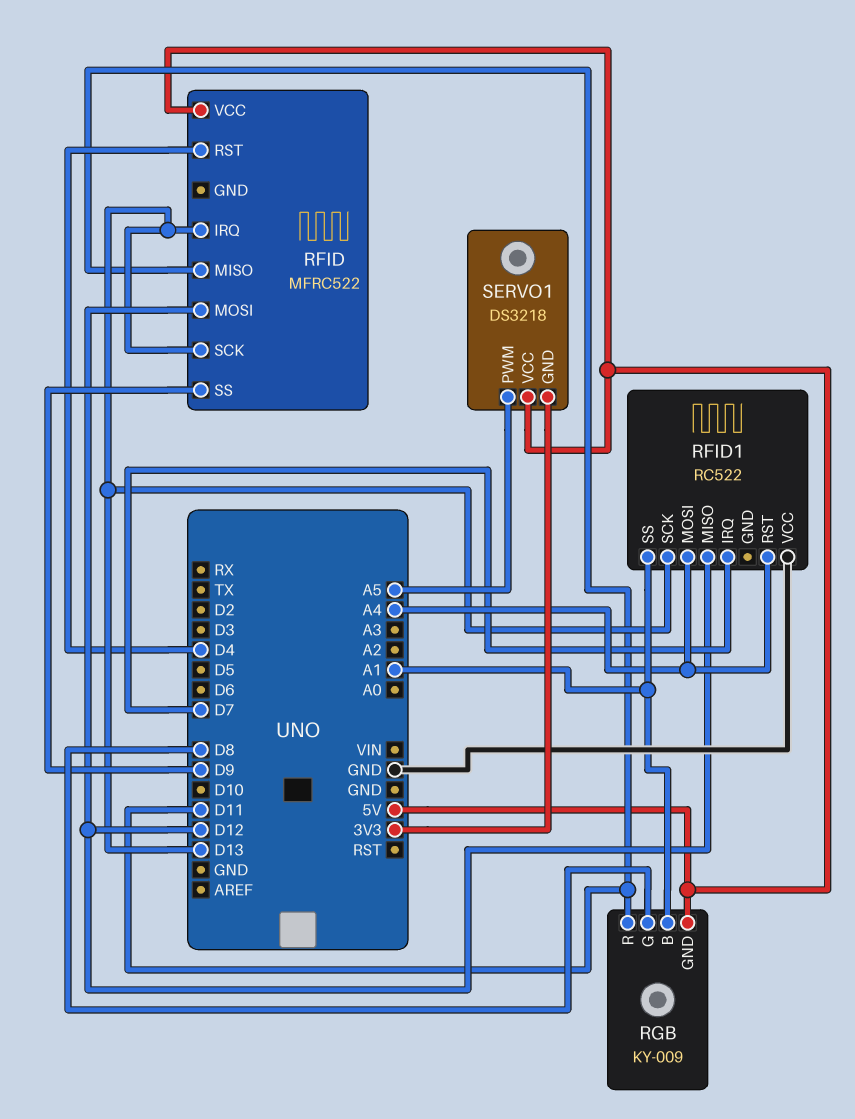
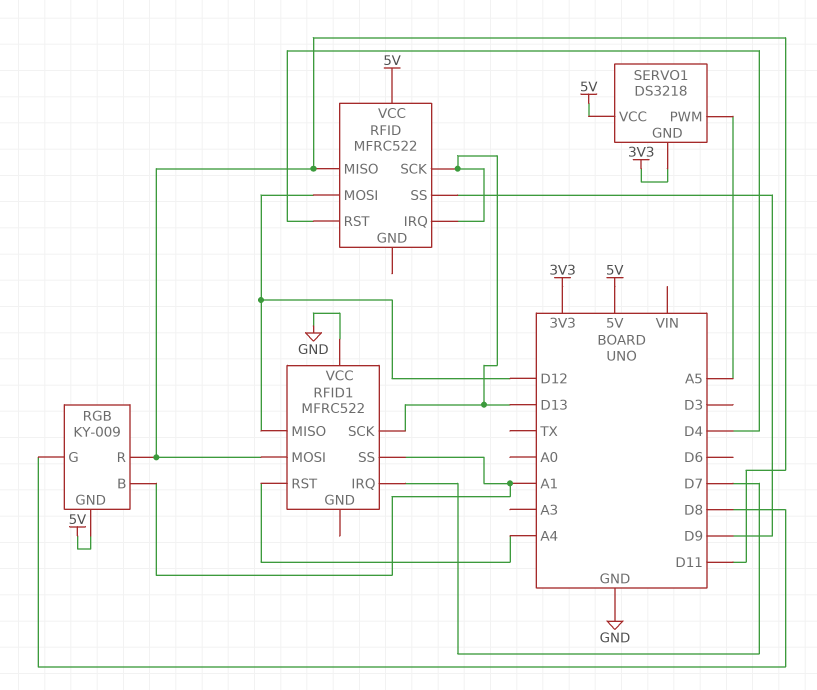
RFID1: RC522 -> MFRC522
RFID1 pin MOSI: A4 -> D11

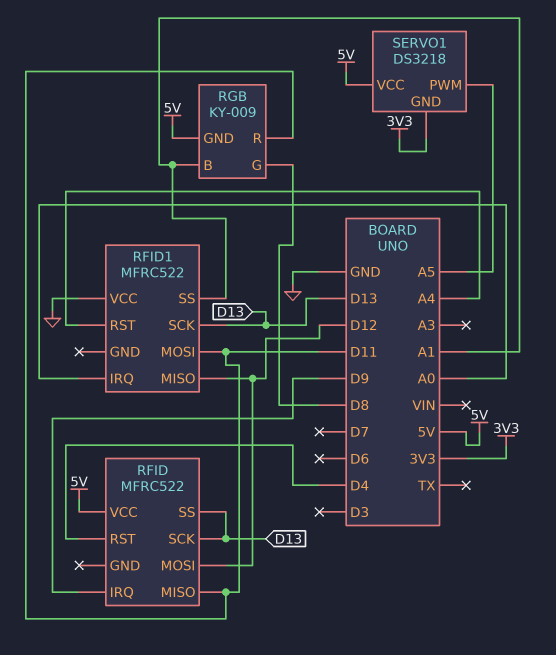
RFID pin IRQ: D13 -> D9
RFID pin SS: D9 -> D13
RFID1 pin IRQ: D7 -> A0

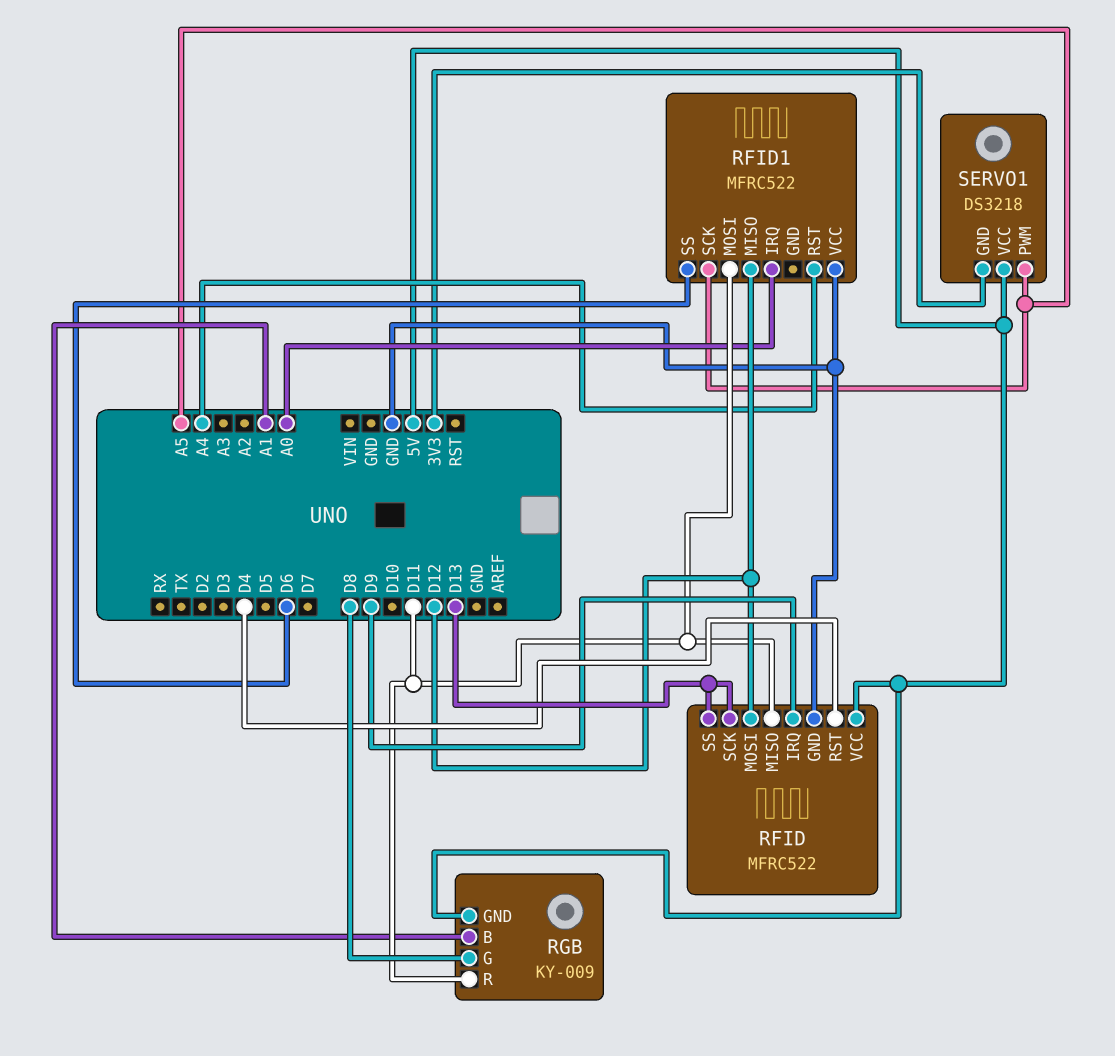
RFID pin GND: none -> GND
RFID1 pin SCK: D13 -> A5
RFID1 pin SS: A1 -> D6

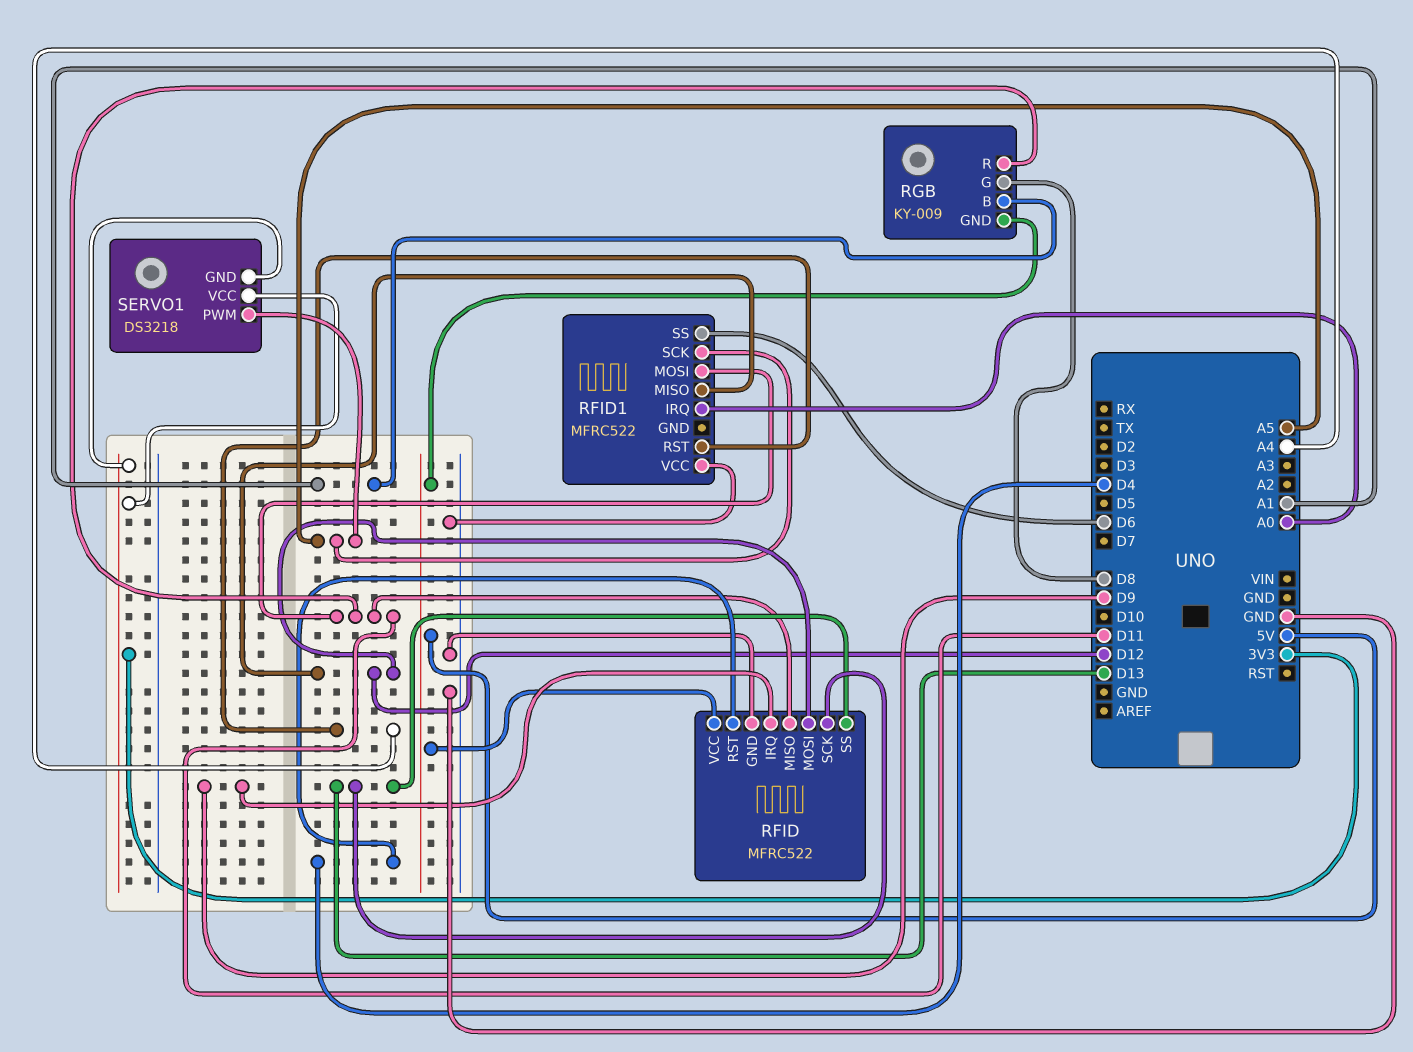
SERVO1 pin VCC: 5V -> 3V3

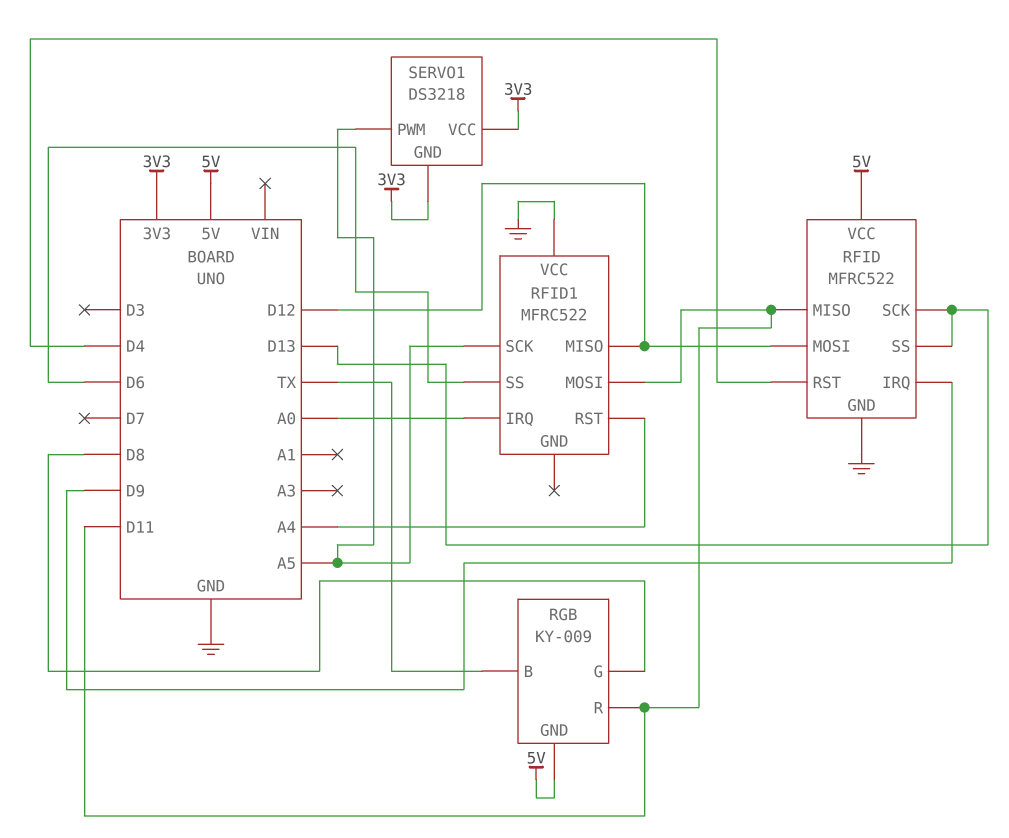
RGB pin B: A1 -> TX

